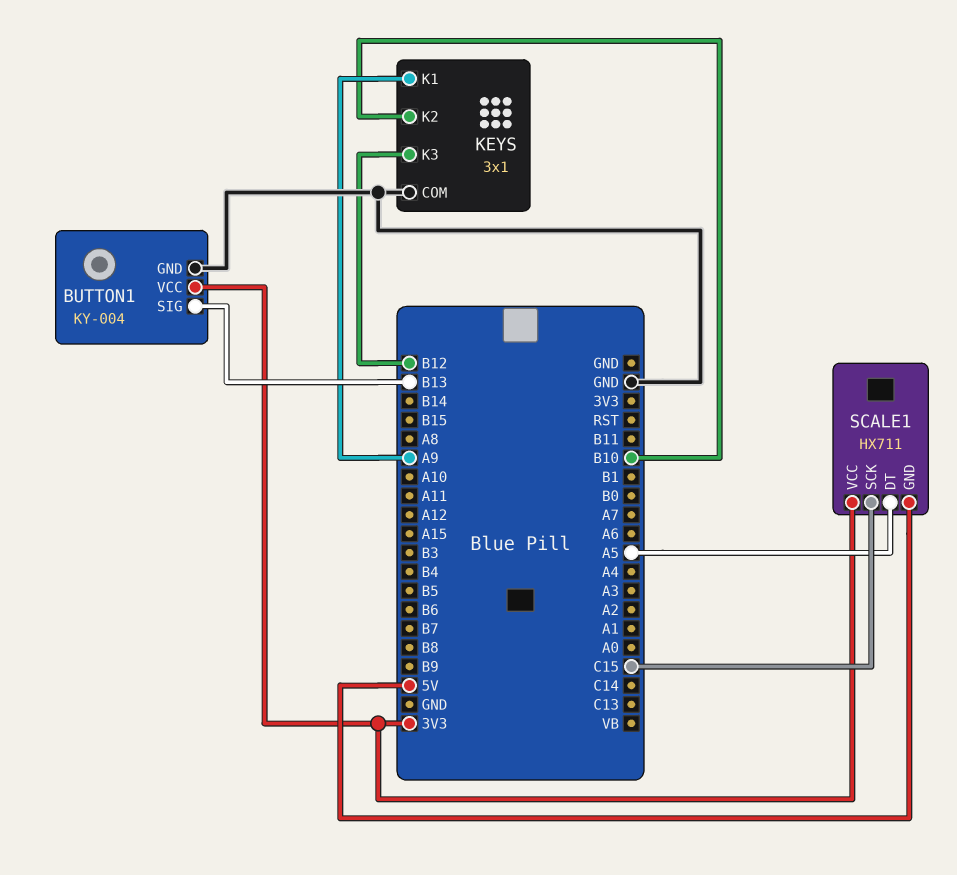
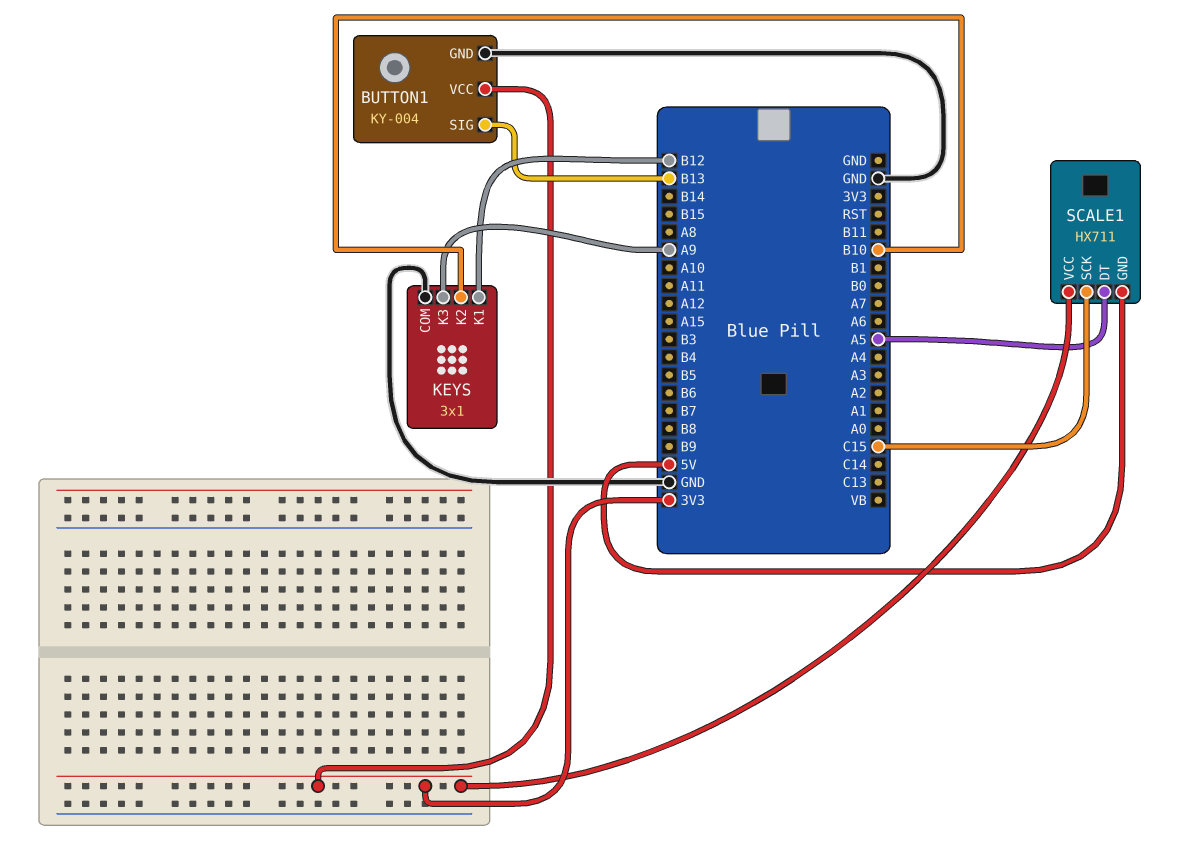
KEYS pin K1: A9 -> B12
KEYS pin K3: B12 -> A9

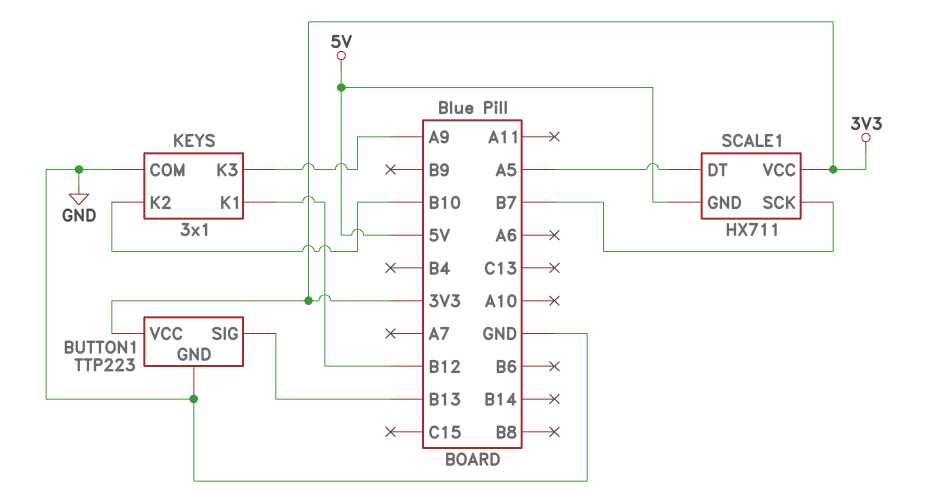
BUTTON1: KY-004 -> TTP223
SCALE1 pin SCK: C15 -> B7

